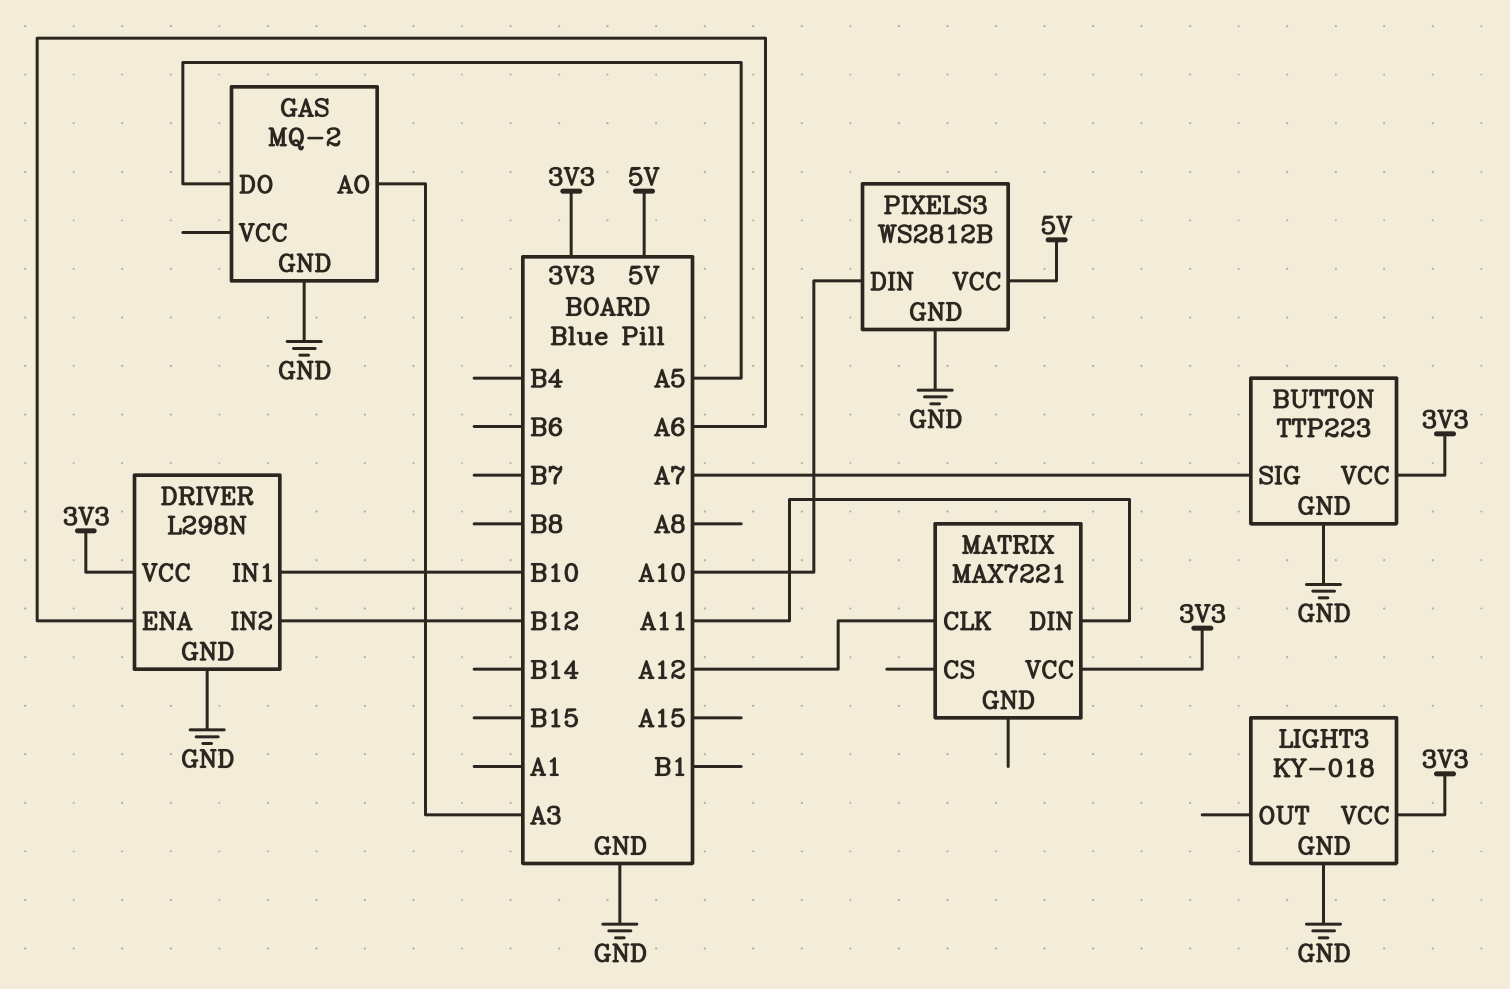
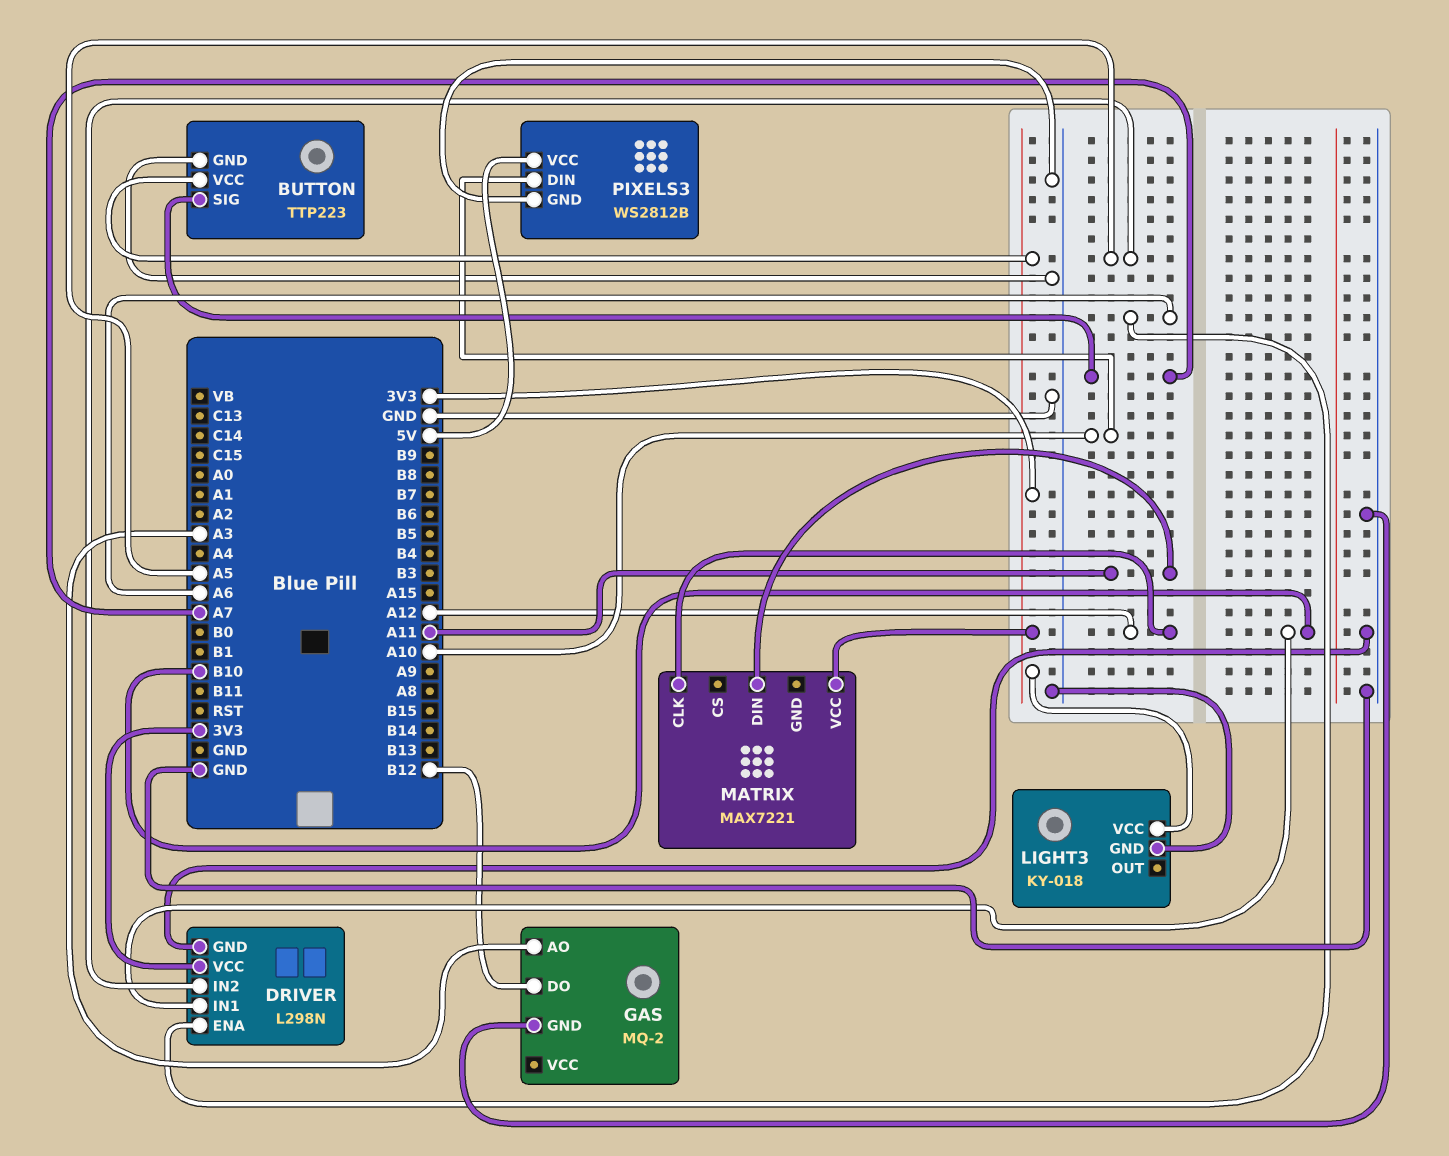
DRIVER pin IN2: B12 -> A5
GAS pin DO: A5 -> B12

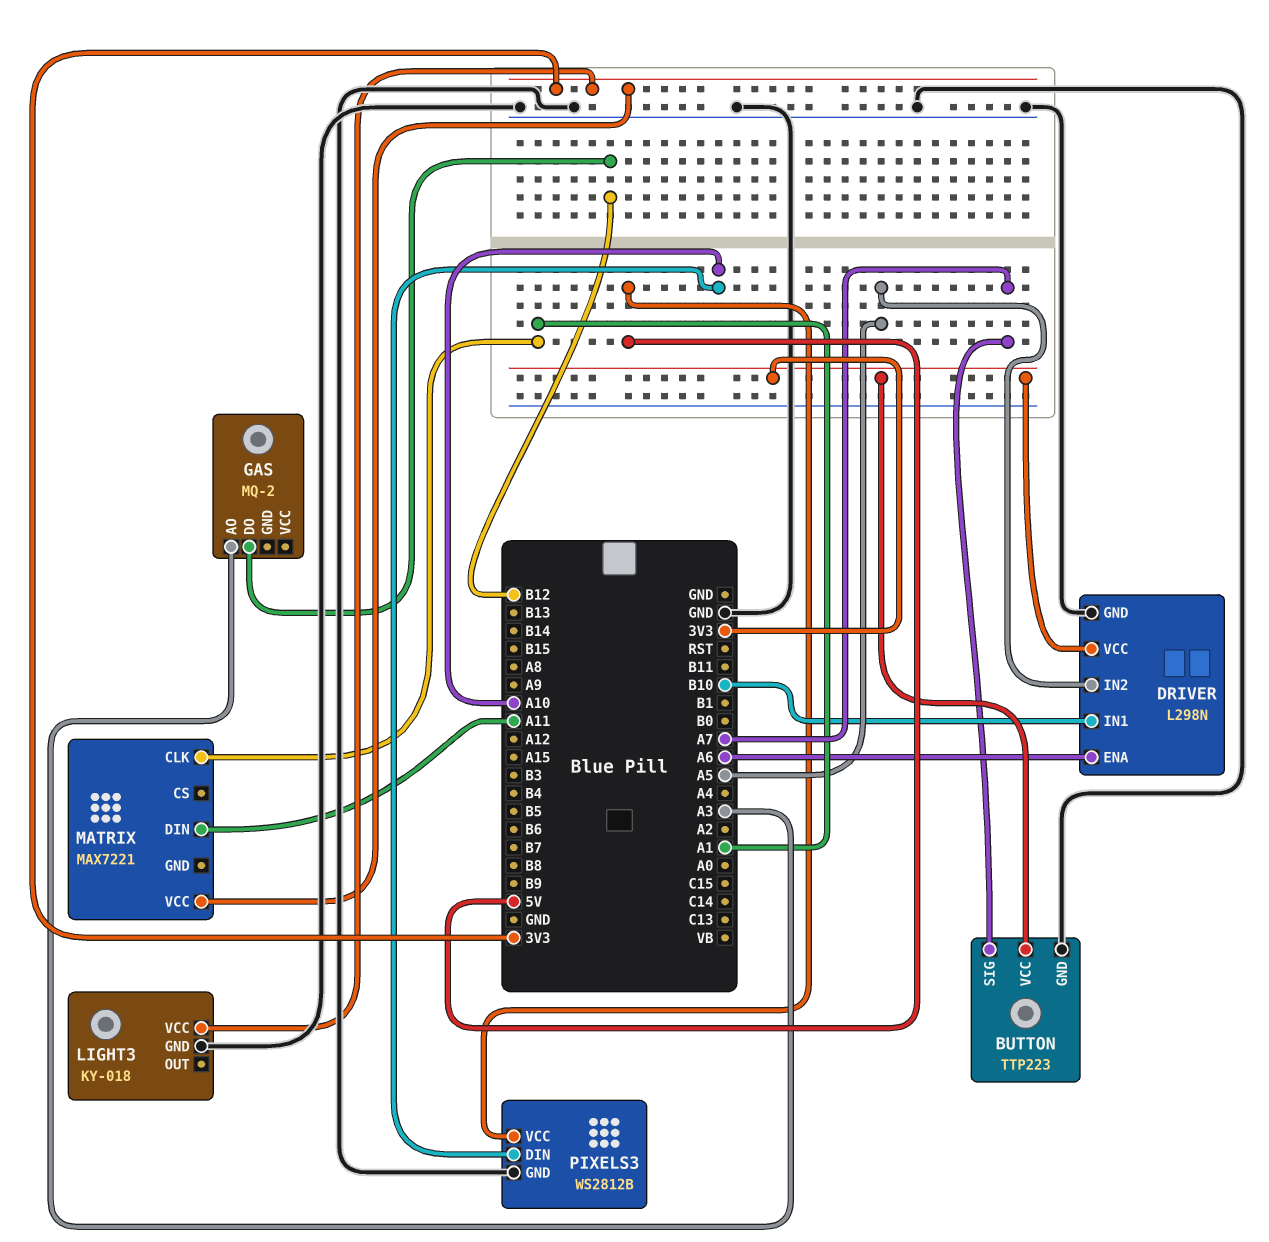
GAS pin GND: GND -> none
MATRIX pin CLK: A12 -> A1

